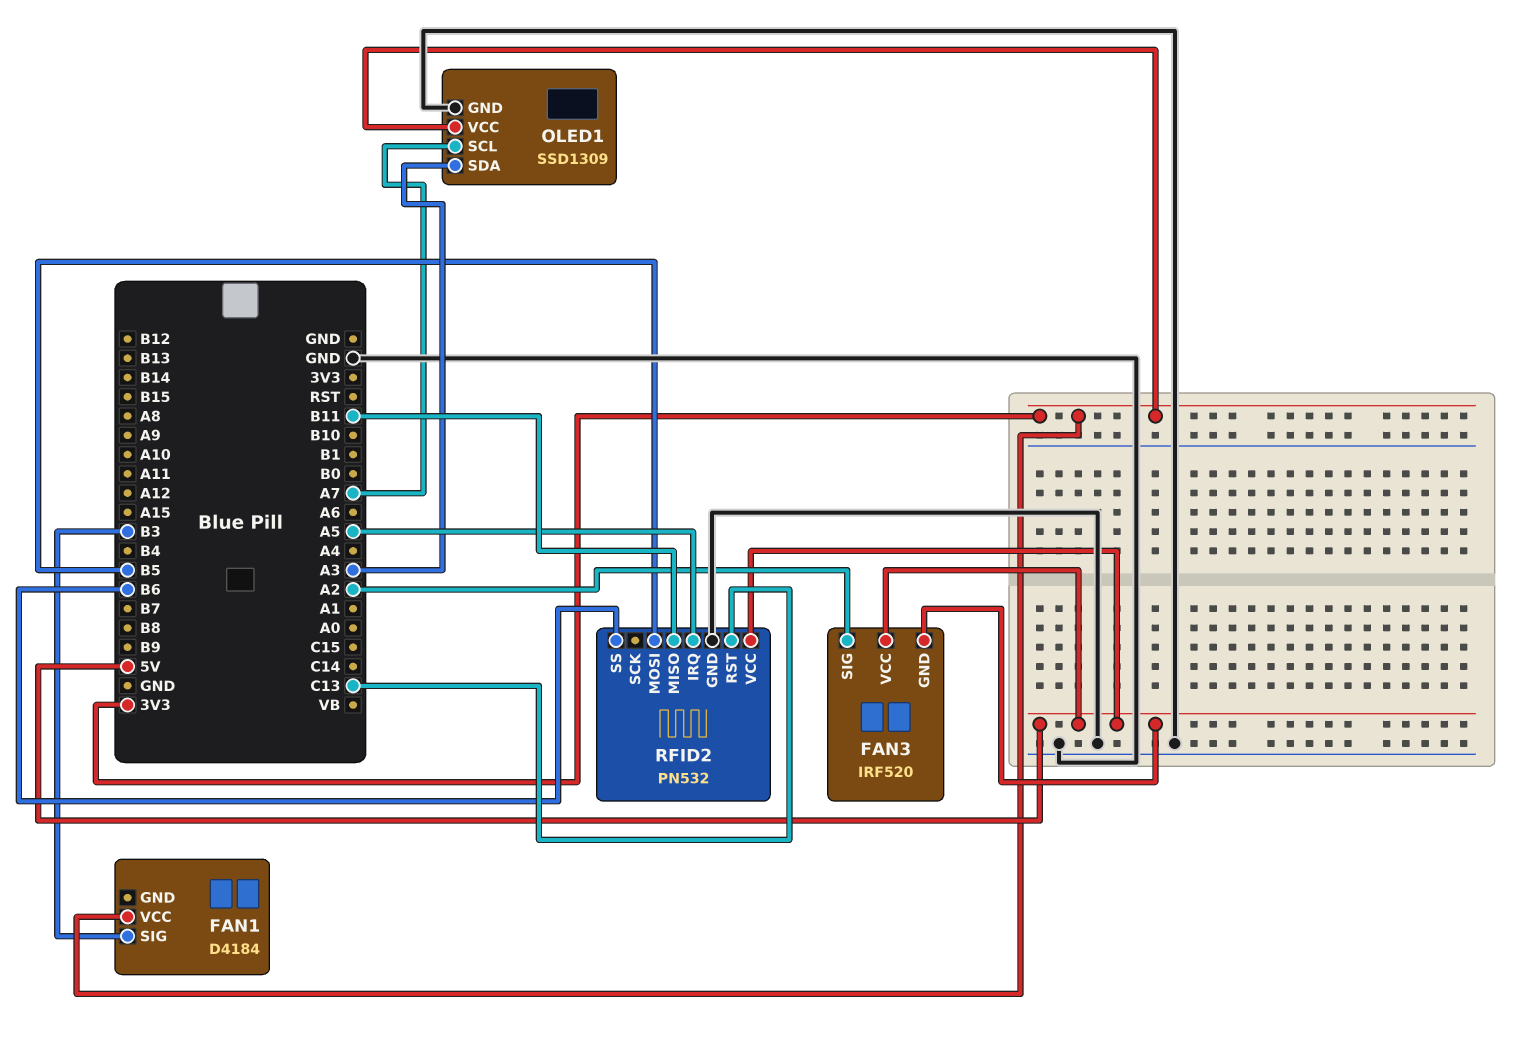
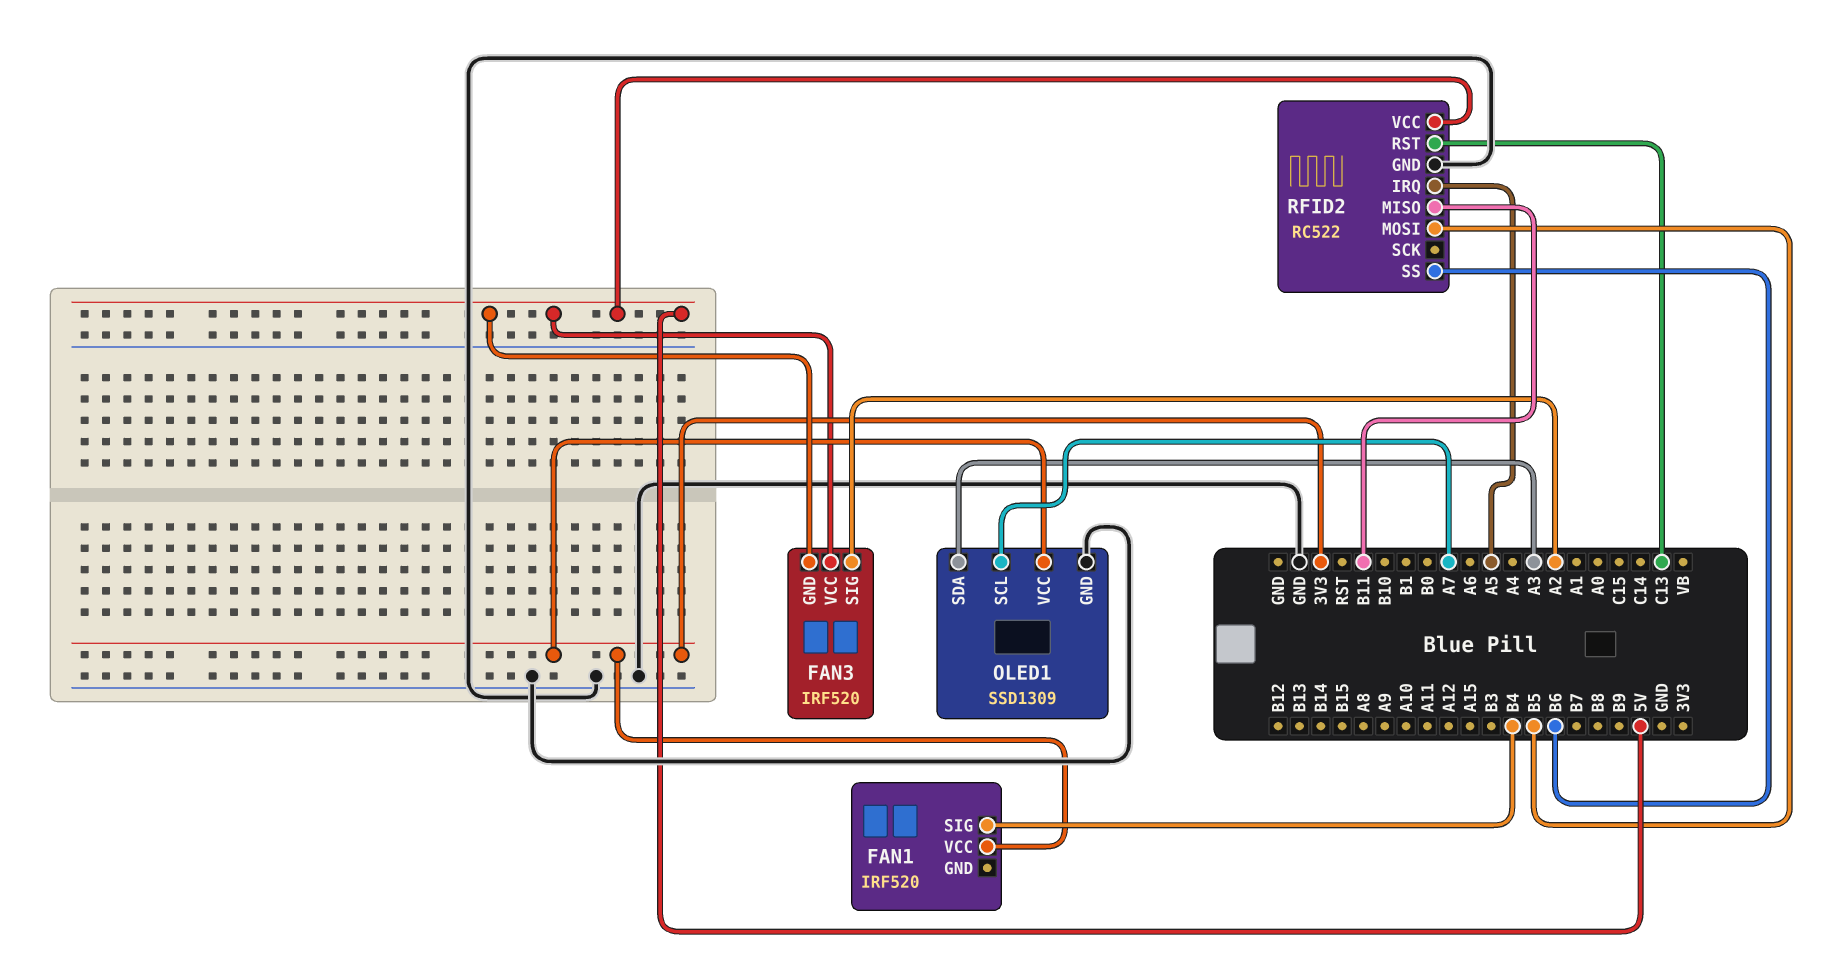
FAN1: D4184 -> IRF520
FAN1 pin SIG: B3 -> B4
RFID2: PN532 -> RC522

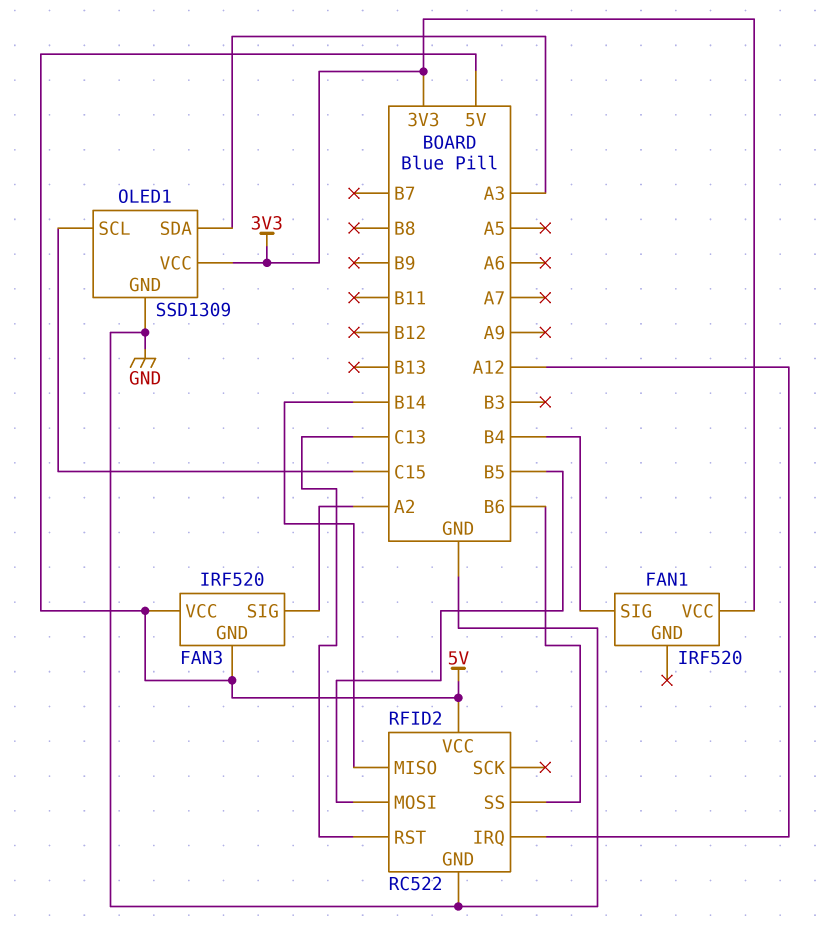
OLED1 pin SCL: A7 -> C15
RFID2 pin IRQ: A5 -> A12
RFID2 pin MISO: B11 -> B14

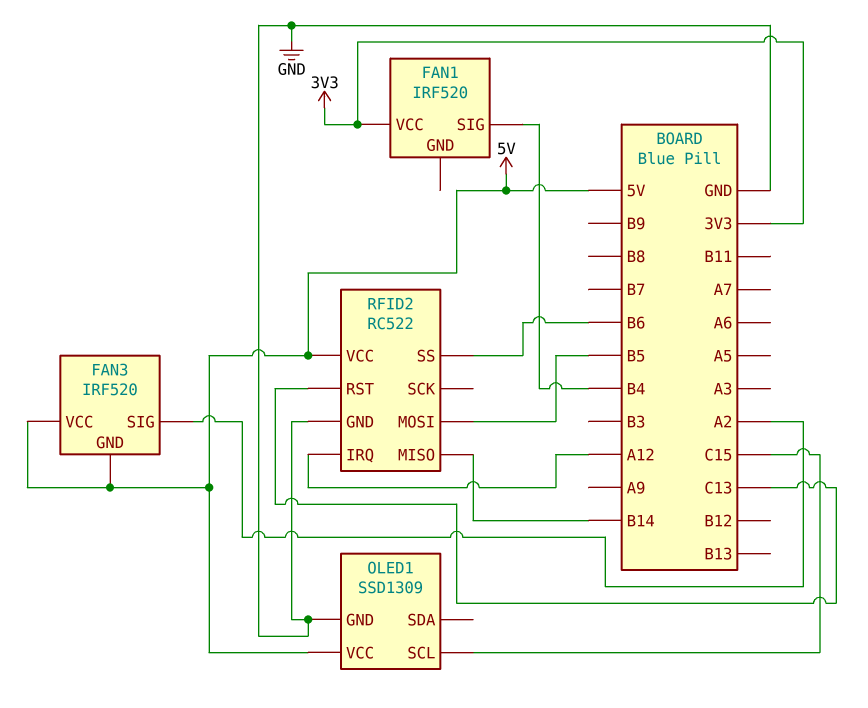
OLED1 pin SDA: A3 -> none
OLED1 pin VCC: 3V3 -> 5V

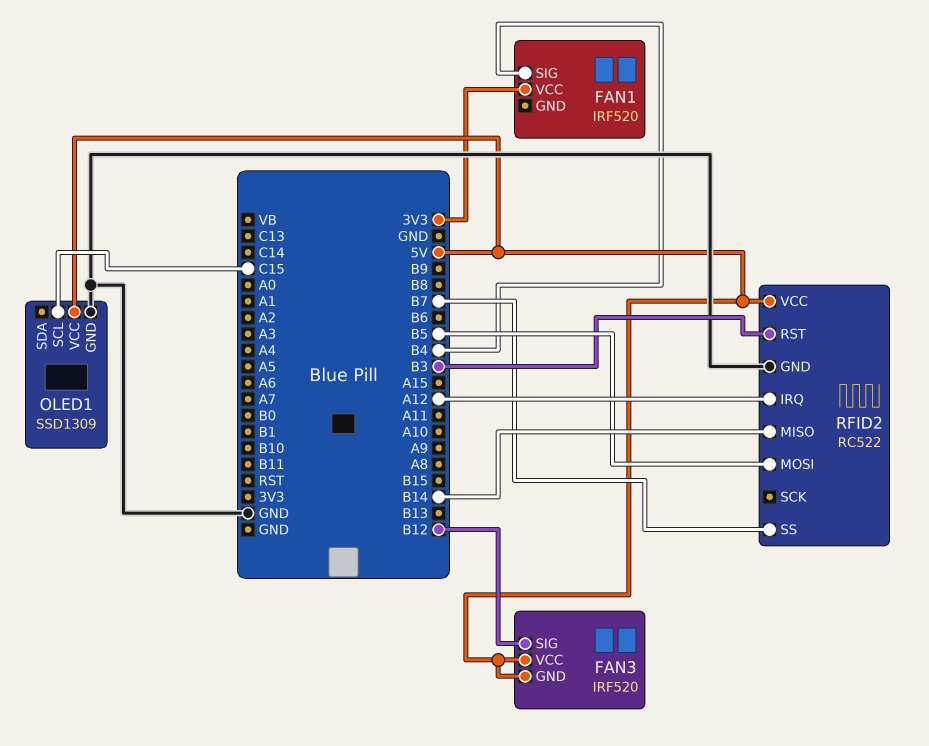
FAN3 pin SIG: A2 -> B12
RFID2 pin RST: C13 -> B3
RFID2 pin SS: B6 -> B7

